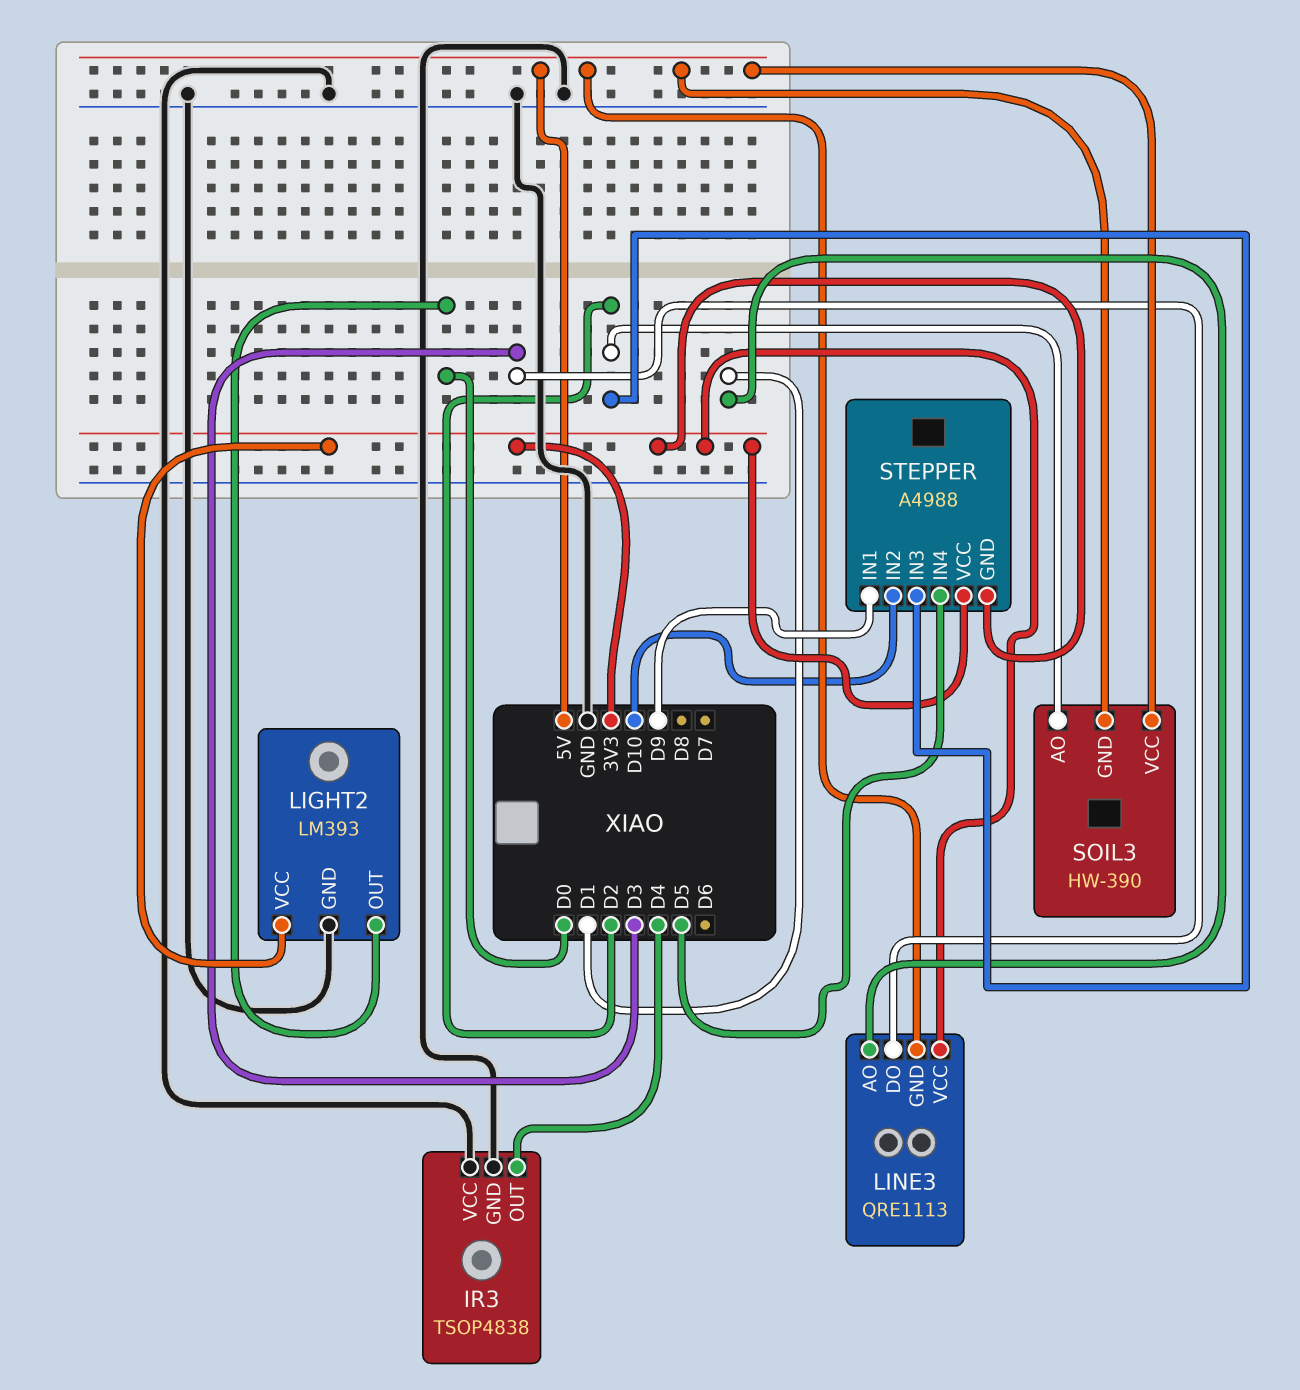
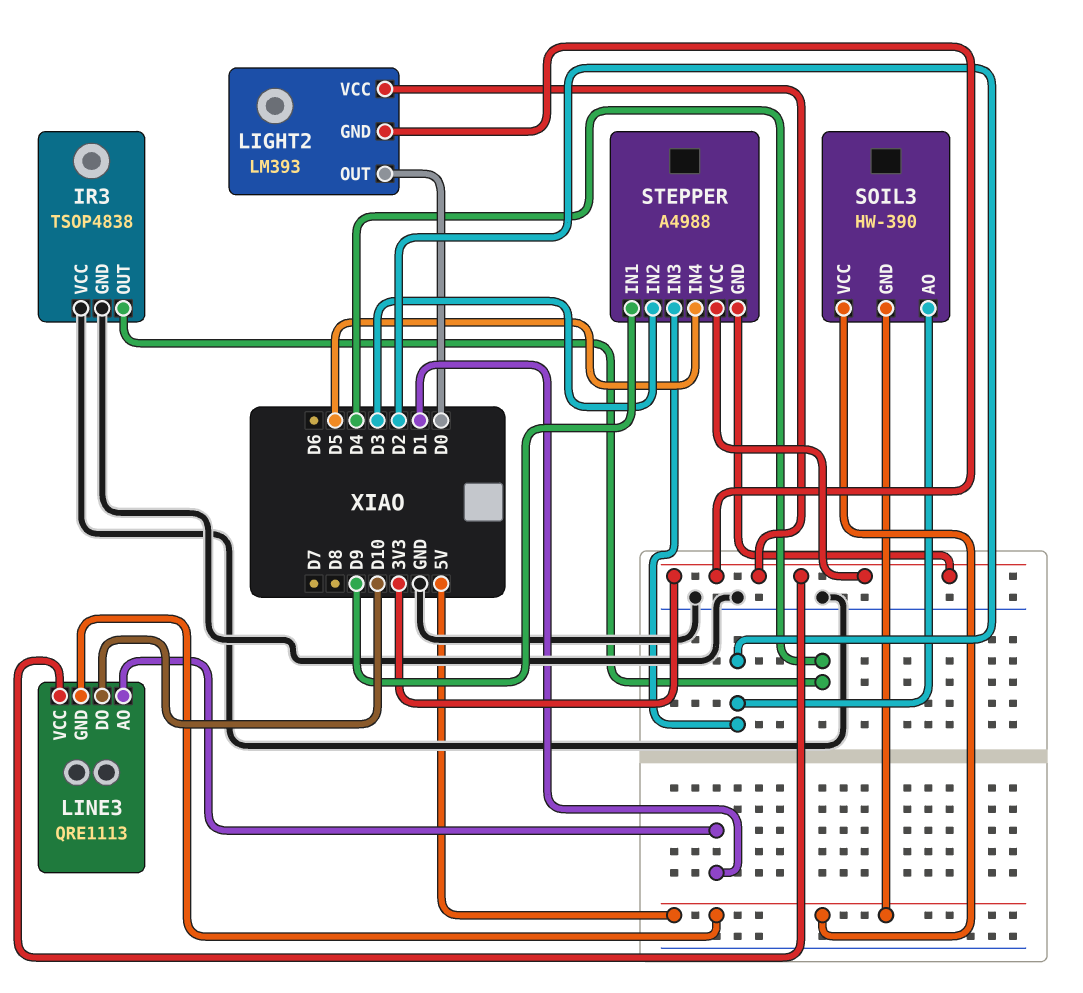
LIGHT2 pin GND: GND -> 3V3
LINE3 pin DO: D3 -> D10
STEPPER pin IN2: D10 -> D3

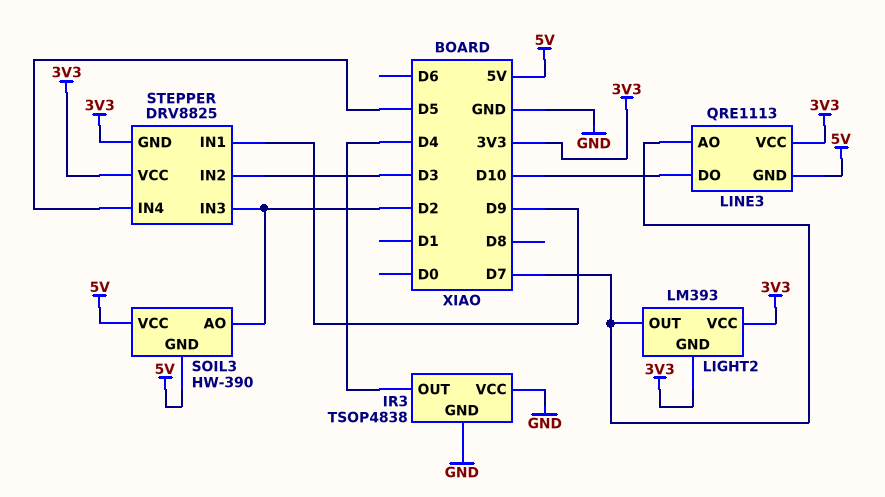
LIGHT2 pin OUT: D0 -> D7
LINE3 pin AO: D1 -> D7
STEPPER: A4988 -> DRV8825

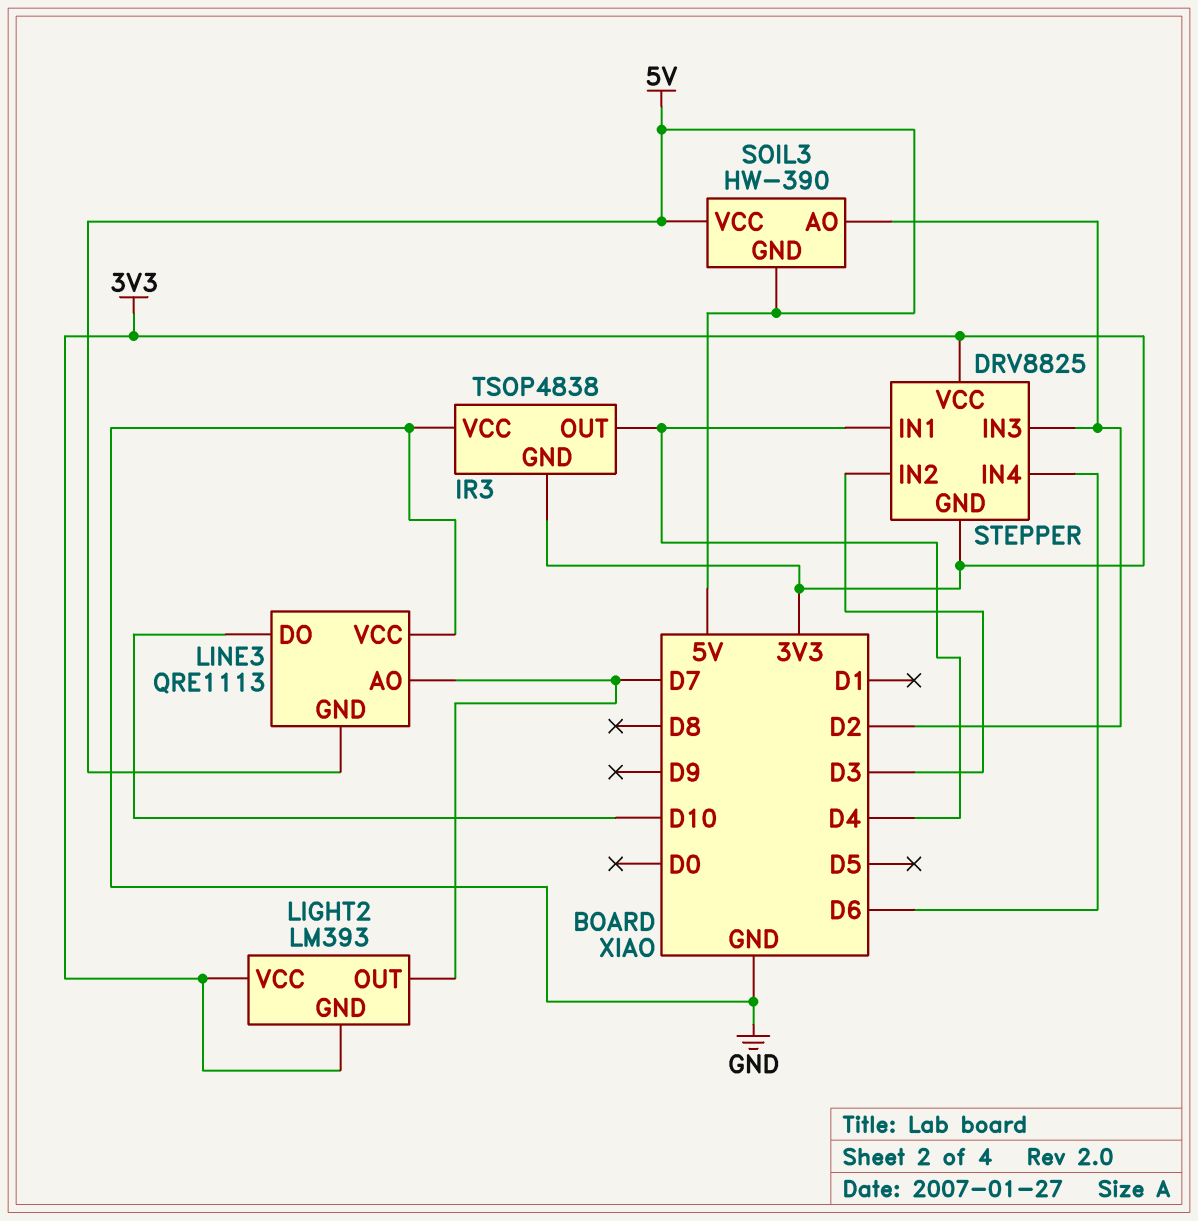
IR3 pin GND: GND -> 3V3
LINE3 pin VCC: 3V3 -> GND
STEPPER pin IN1: D9 -> D4
STEPPER pin IN4: D5 -> D6

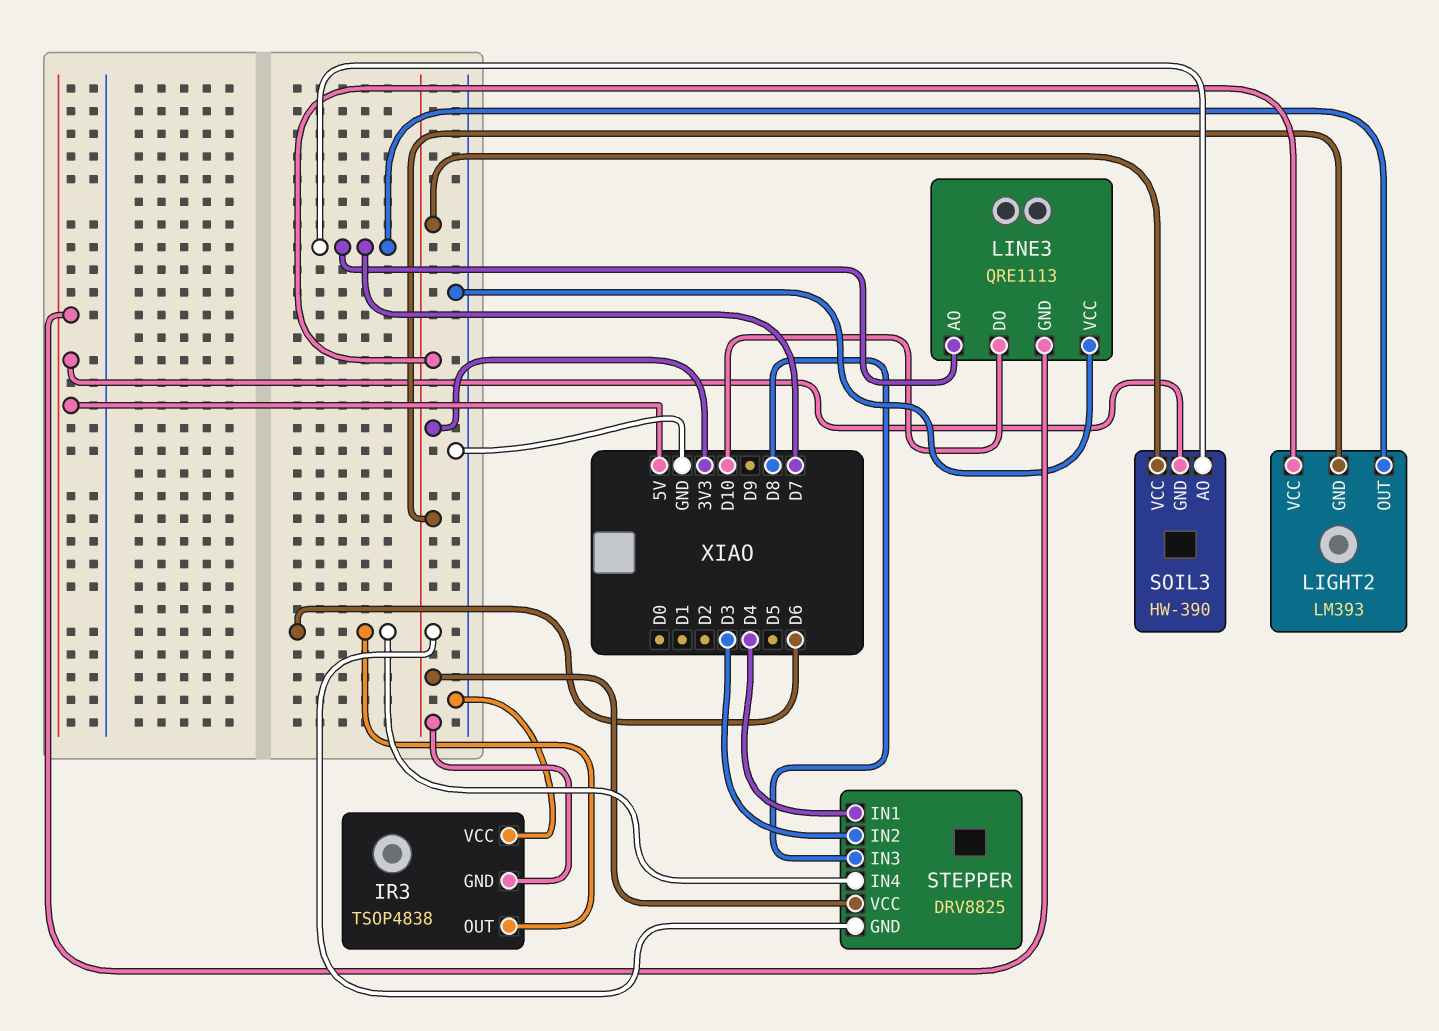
IR3 pin OUT: D4 -> D6
SOIL3 pin AO: D2 -> D7
SOIL3 pin VCC: 5V -> 3V3
STEPPER pin IN3: D2 -> D8

